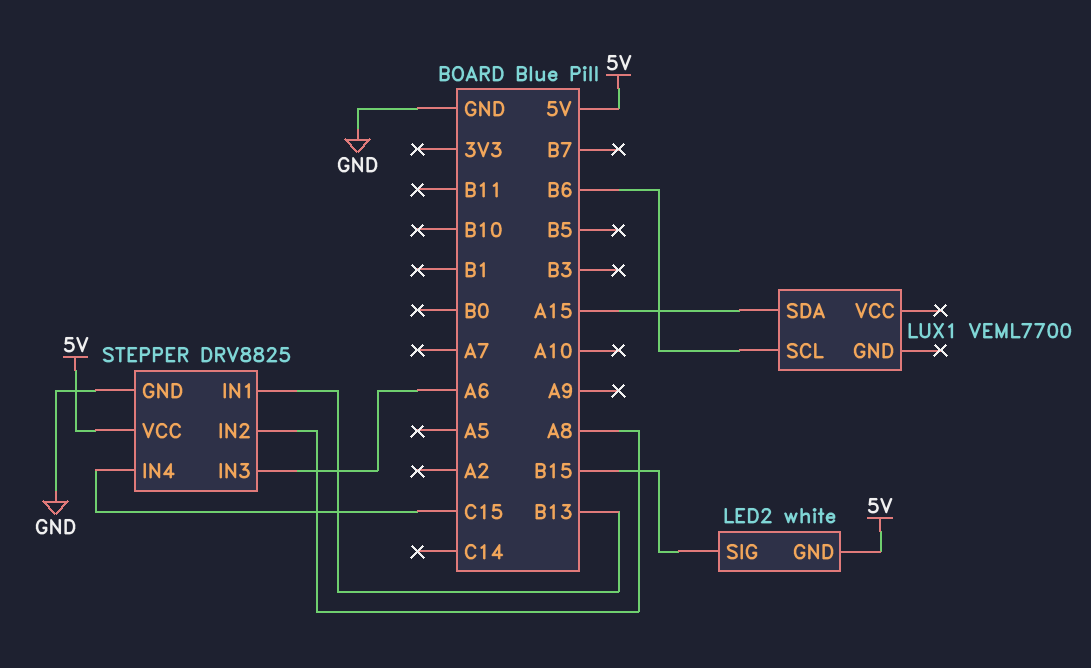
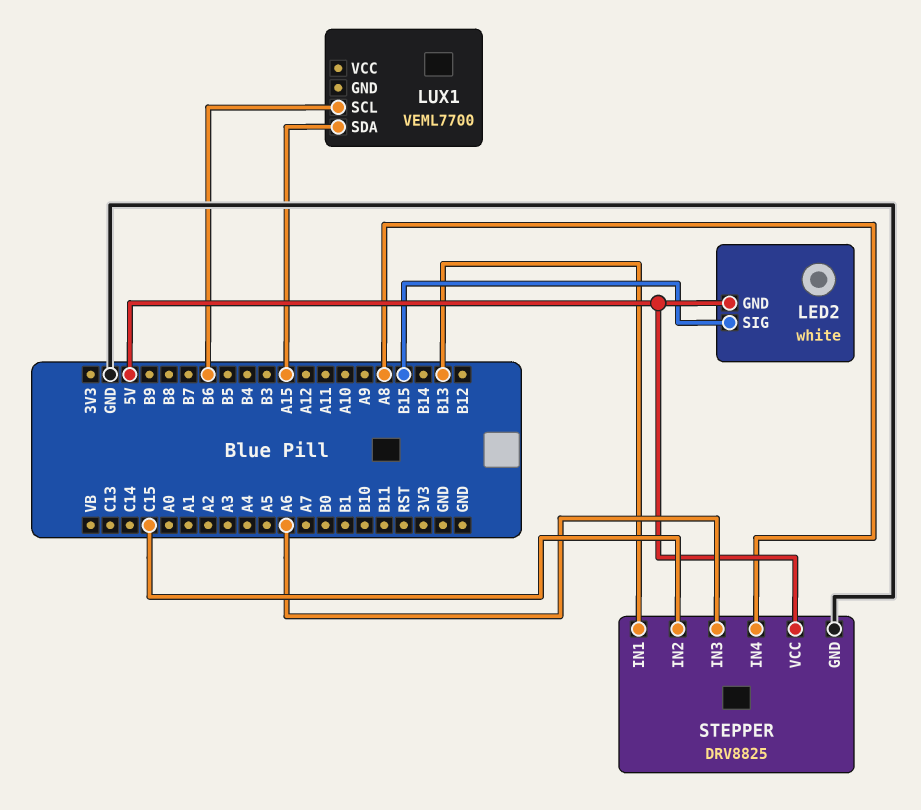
STEPPER pin IN2: A8 -> C15
STEPPER pin IN4: C15 -> A8

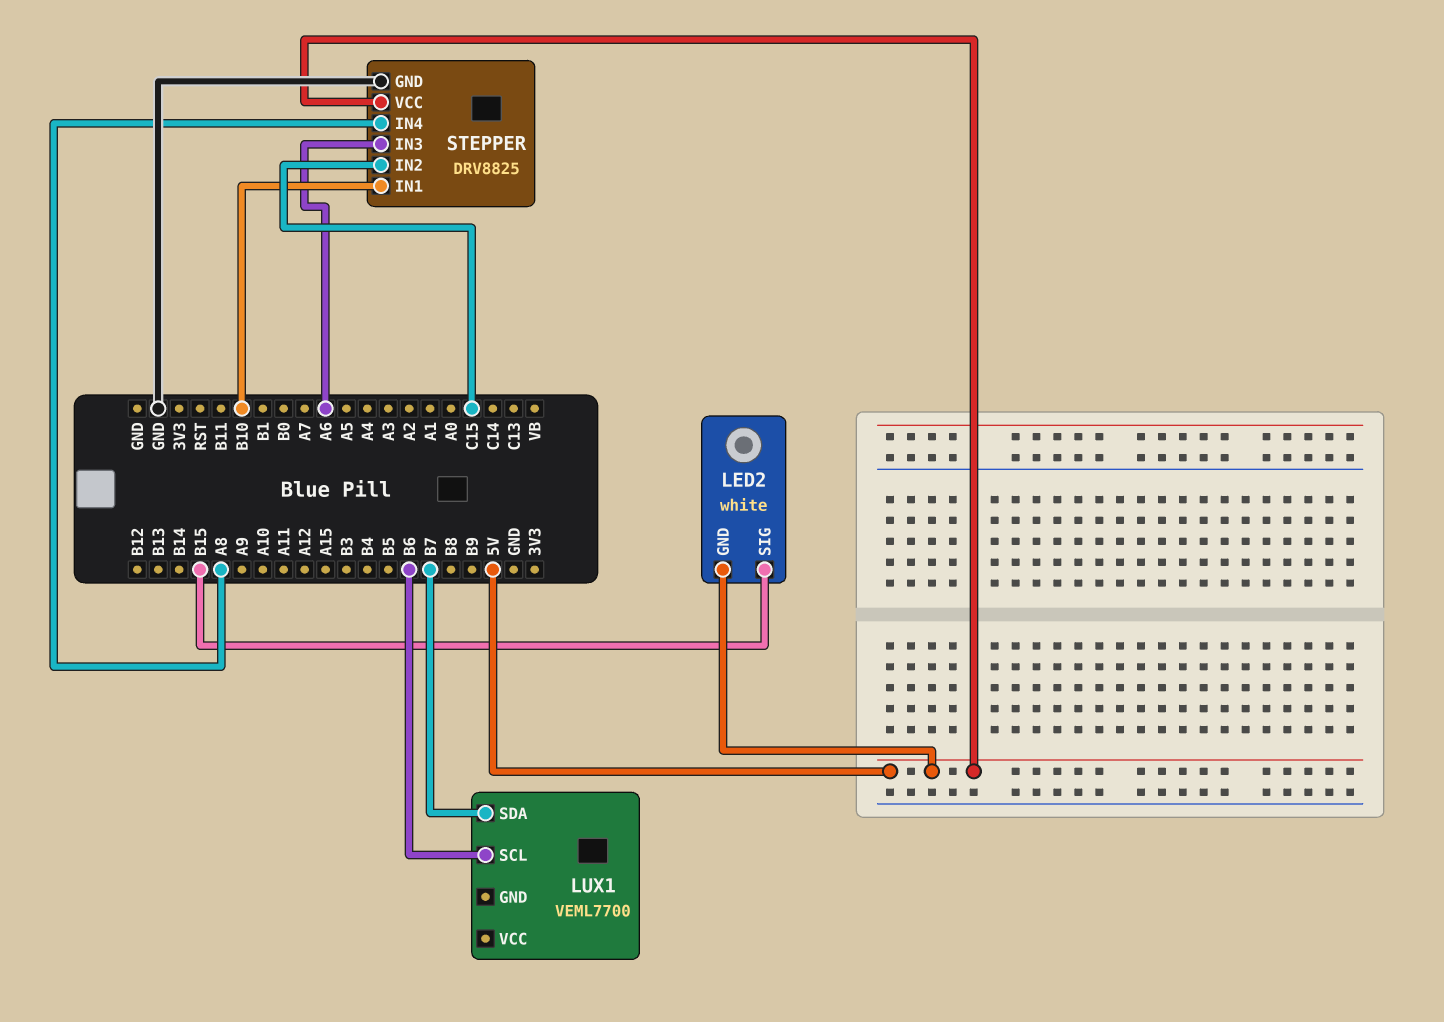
LUX1 pin SDA: A15 -> B7
STEPPER pin IN1: B13 -> B10

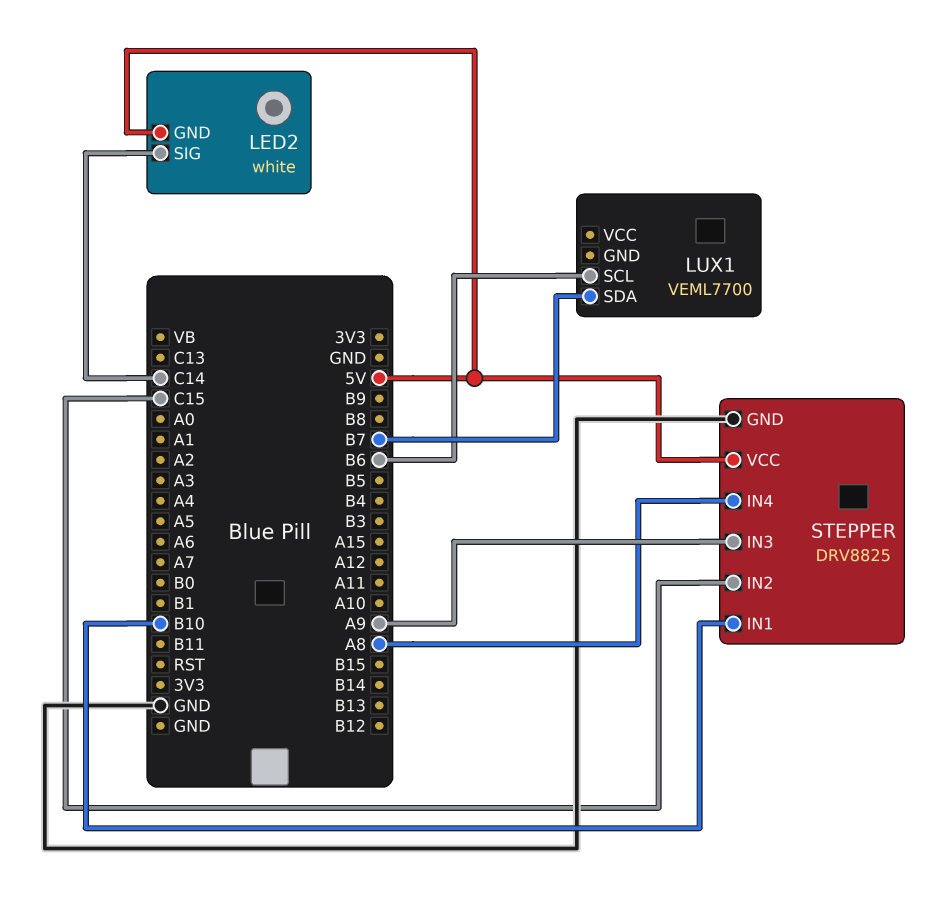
LED2 pin SIG: B15 -> C14
STEPPER pin IN3: A6 -> A9

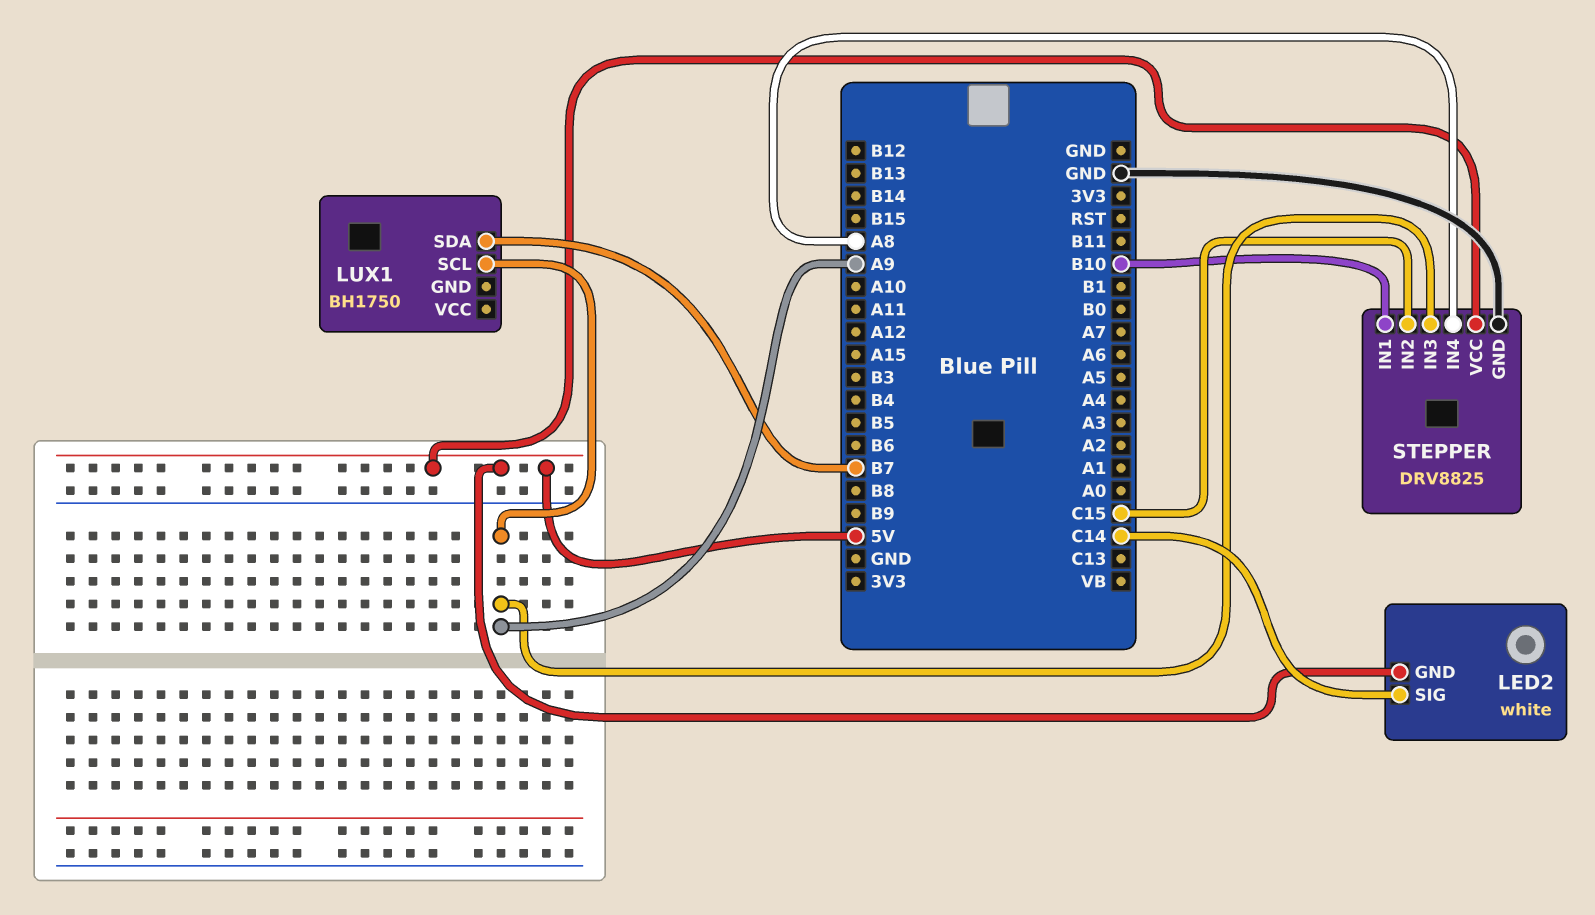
LUX1: VEML7700 -> BH1750
LUX1 pin SCL: B6 -> A9

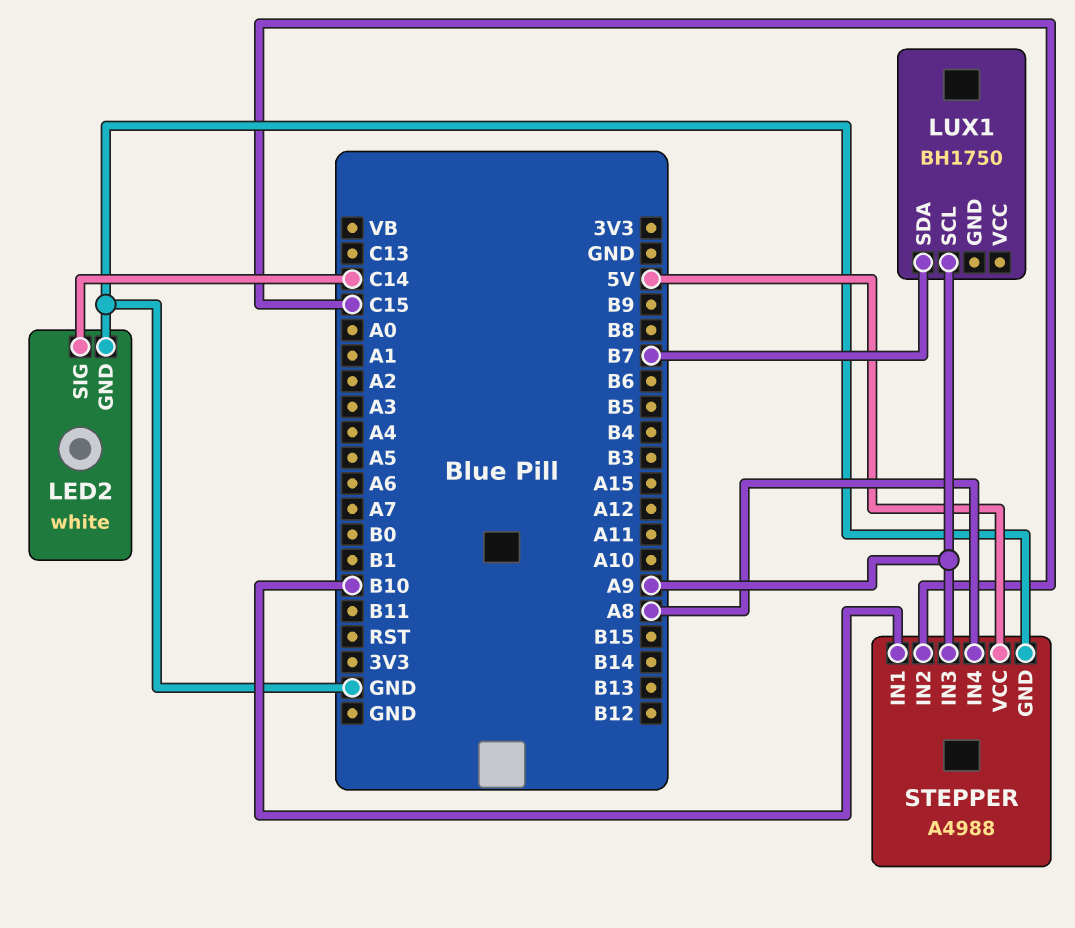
LED2 pin GND: 5V -> GND
STEPPER: DRV8825 -> A4988

